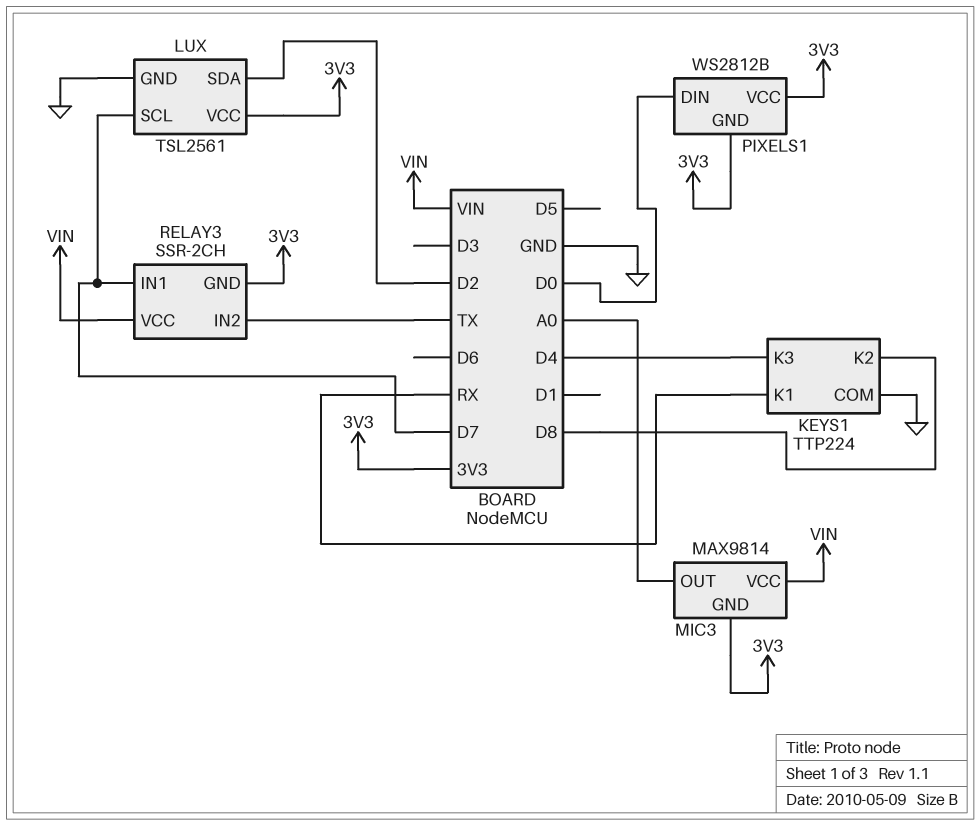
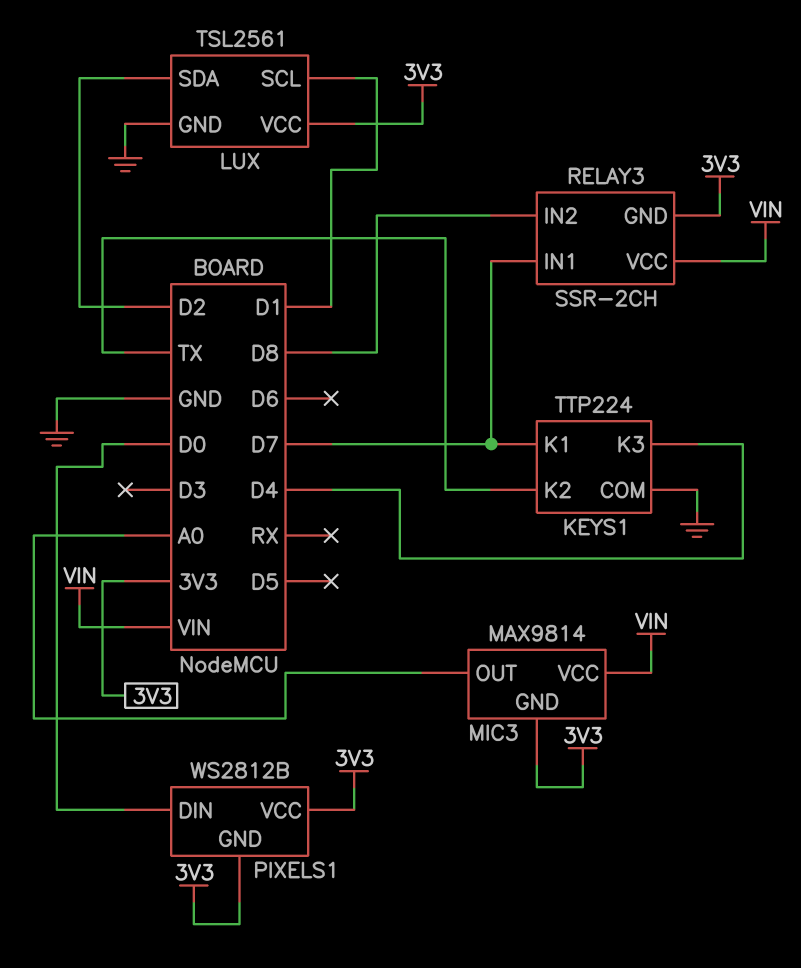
KEYS1 pin K1: RX -> D7
KEYS1 pin K2: D8 -> TX
LUX pin SCL: D7 -> D1
RELAY3 pin IN2: TX -> D8

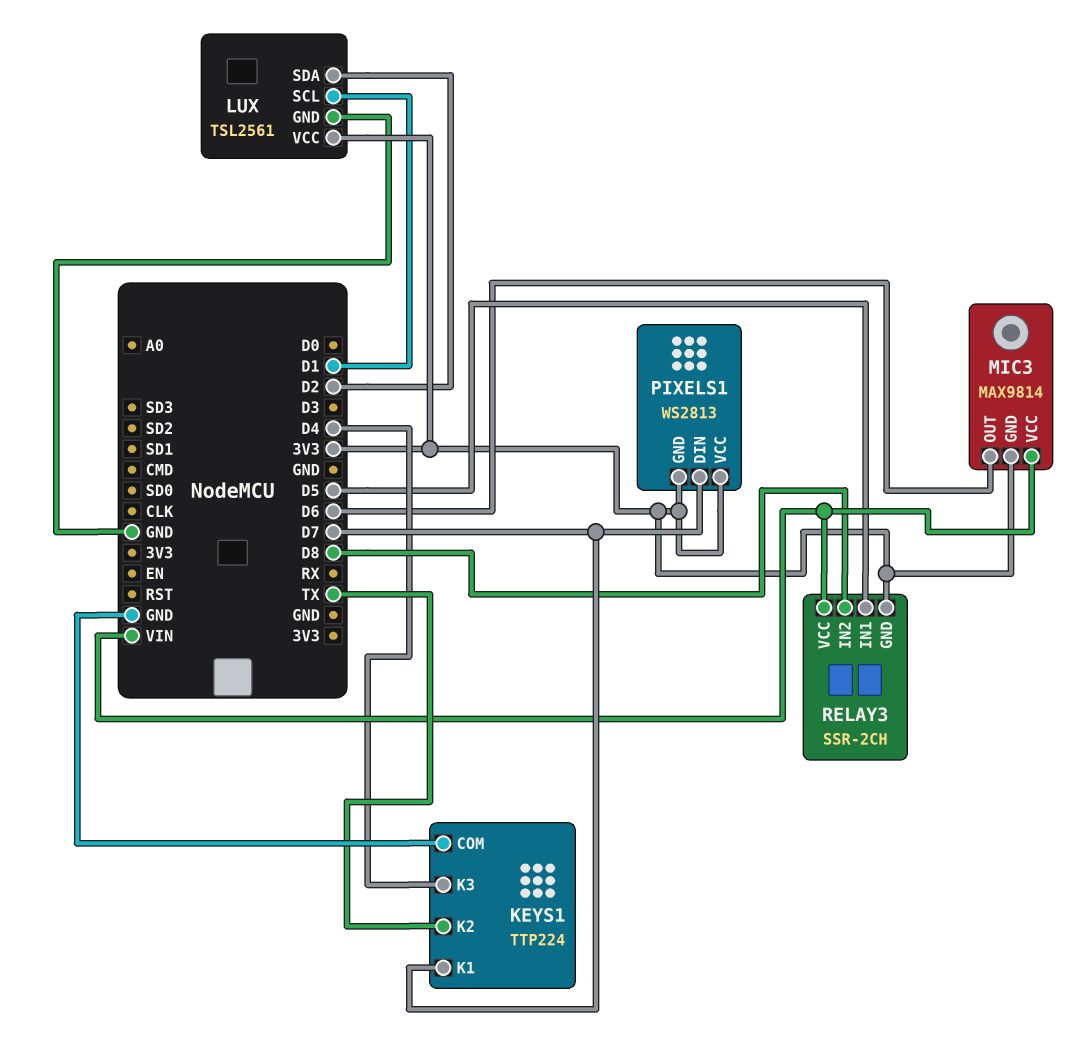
MIC3 pin OUT: A0 -> D6
PIXELS1: WS2812B -> WS2813
PIXELS1 pin DIN: D0 -> D7
RELAY3 pin IN1: D7 -> D5

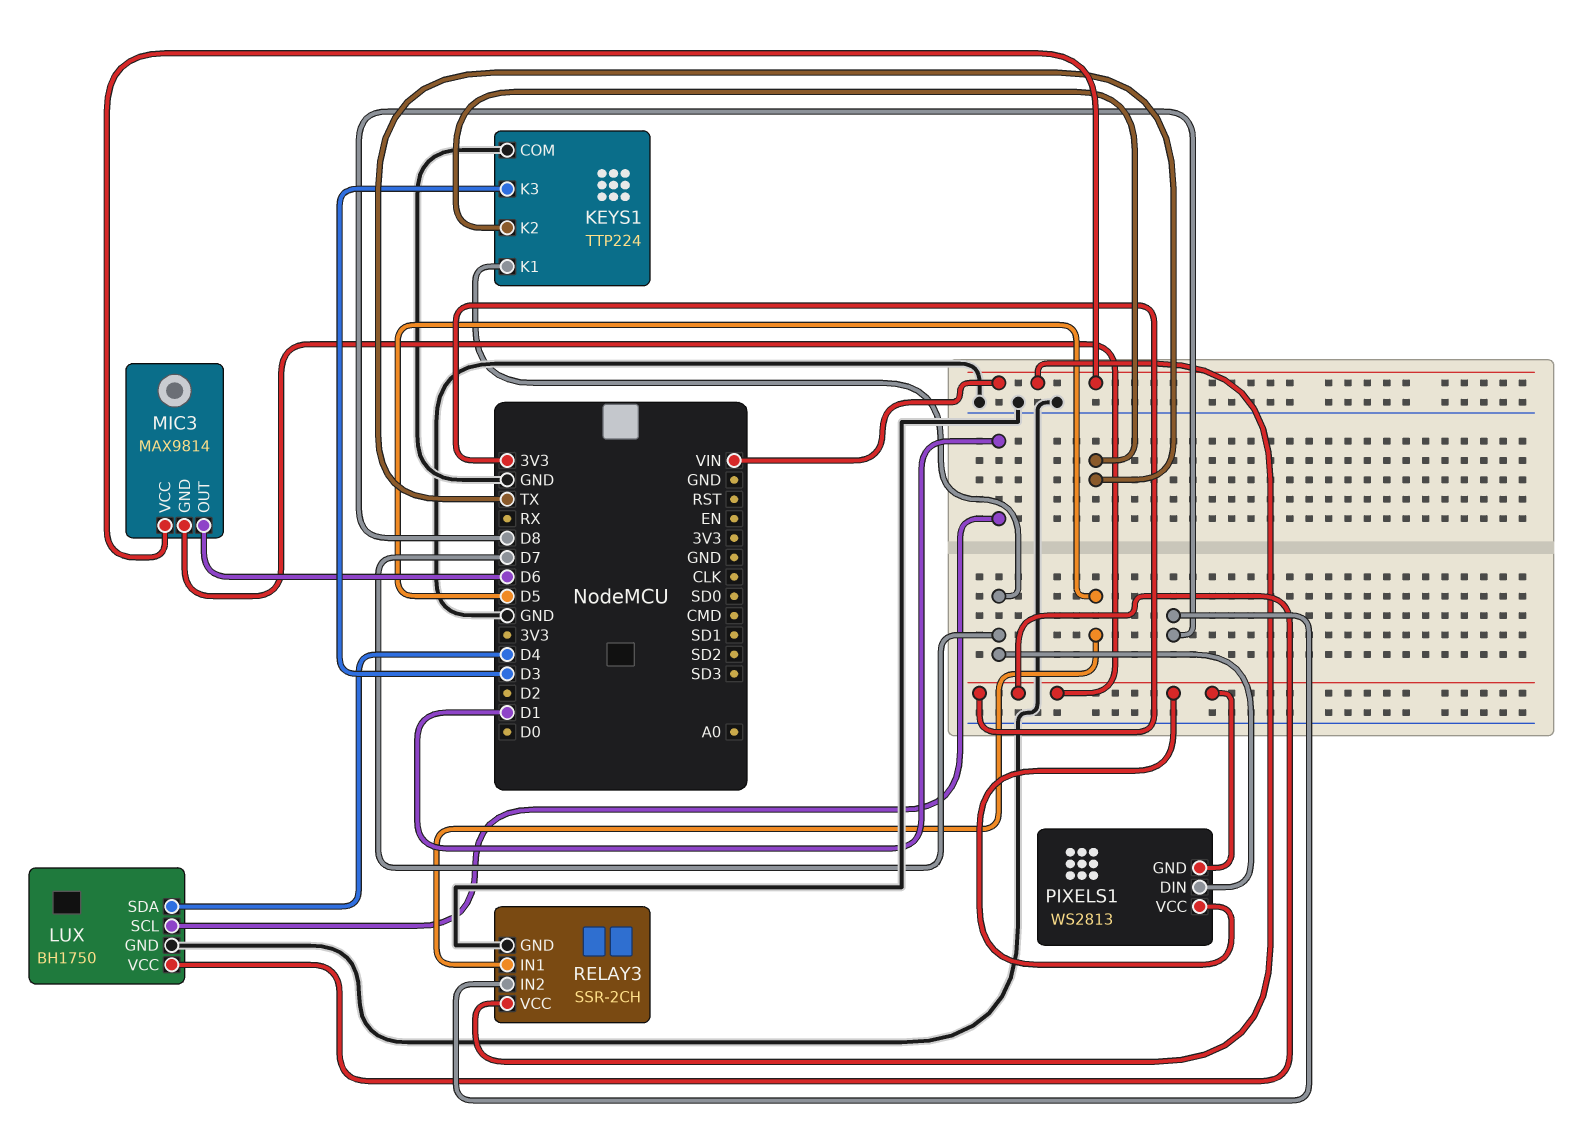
KEYS1 pin K3: D4 -> D3
LUX: TSL2561 -> BH1750
LUX pin SDA: D2 -> D4
RELAY3 pin GND: 3V3 -> GND

